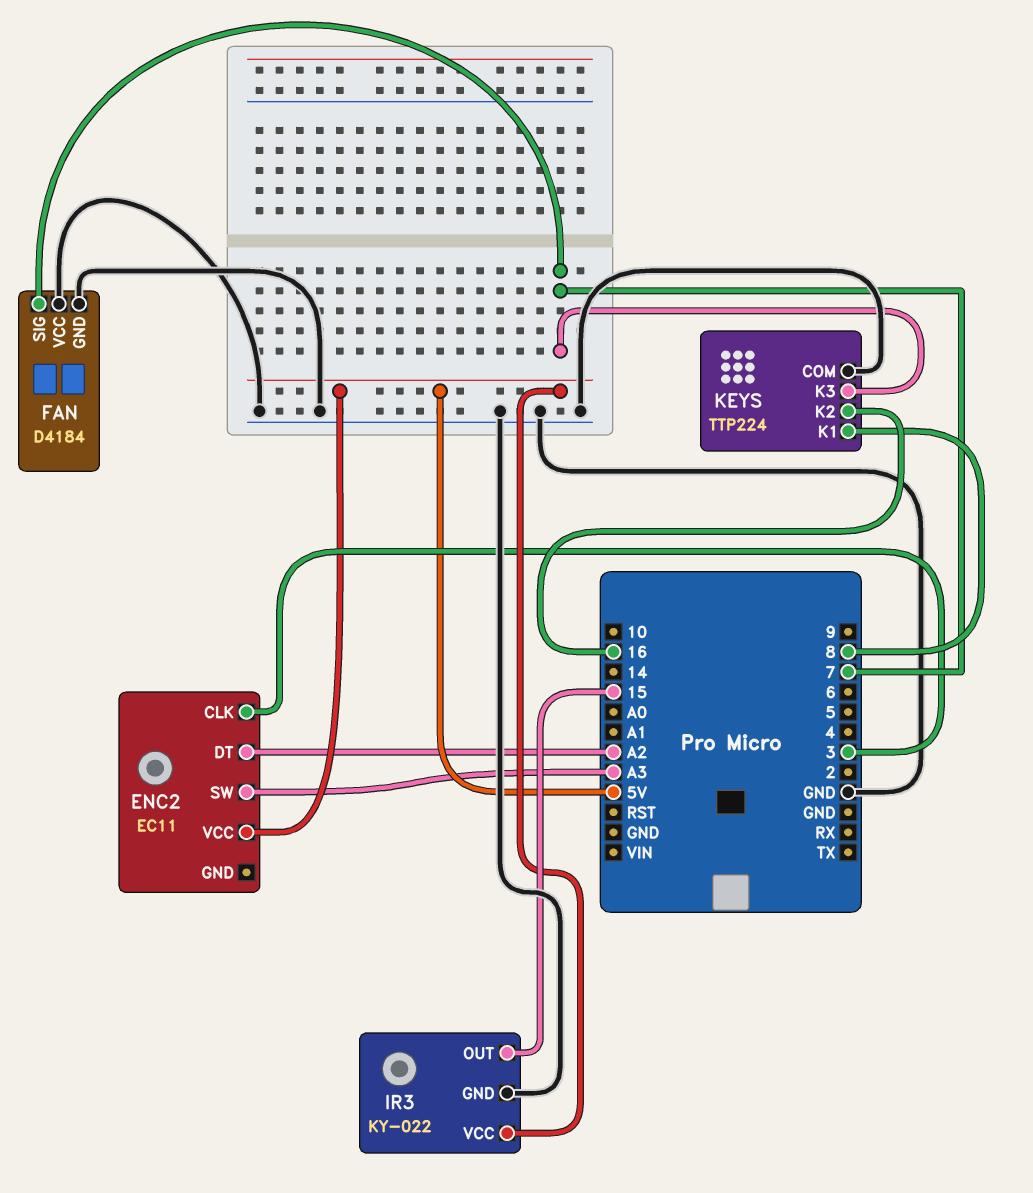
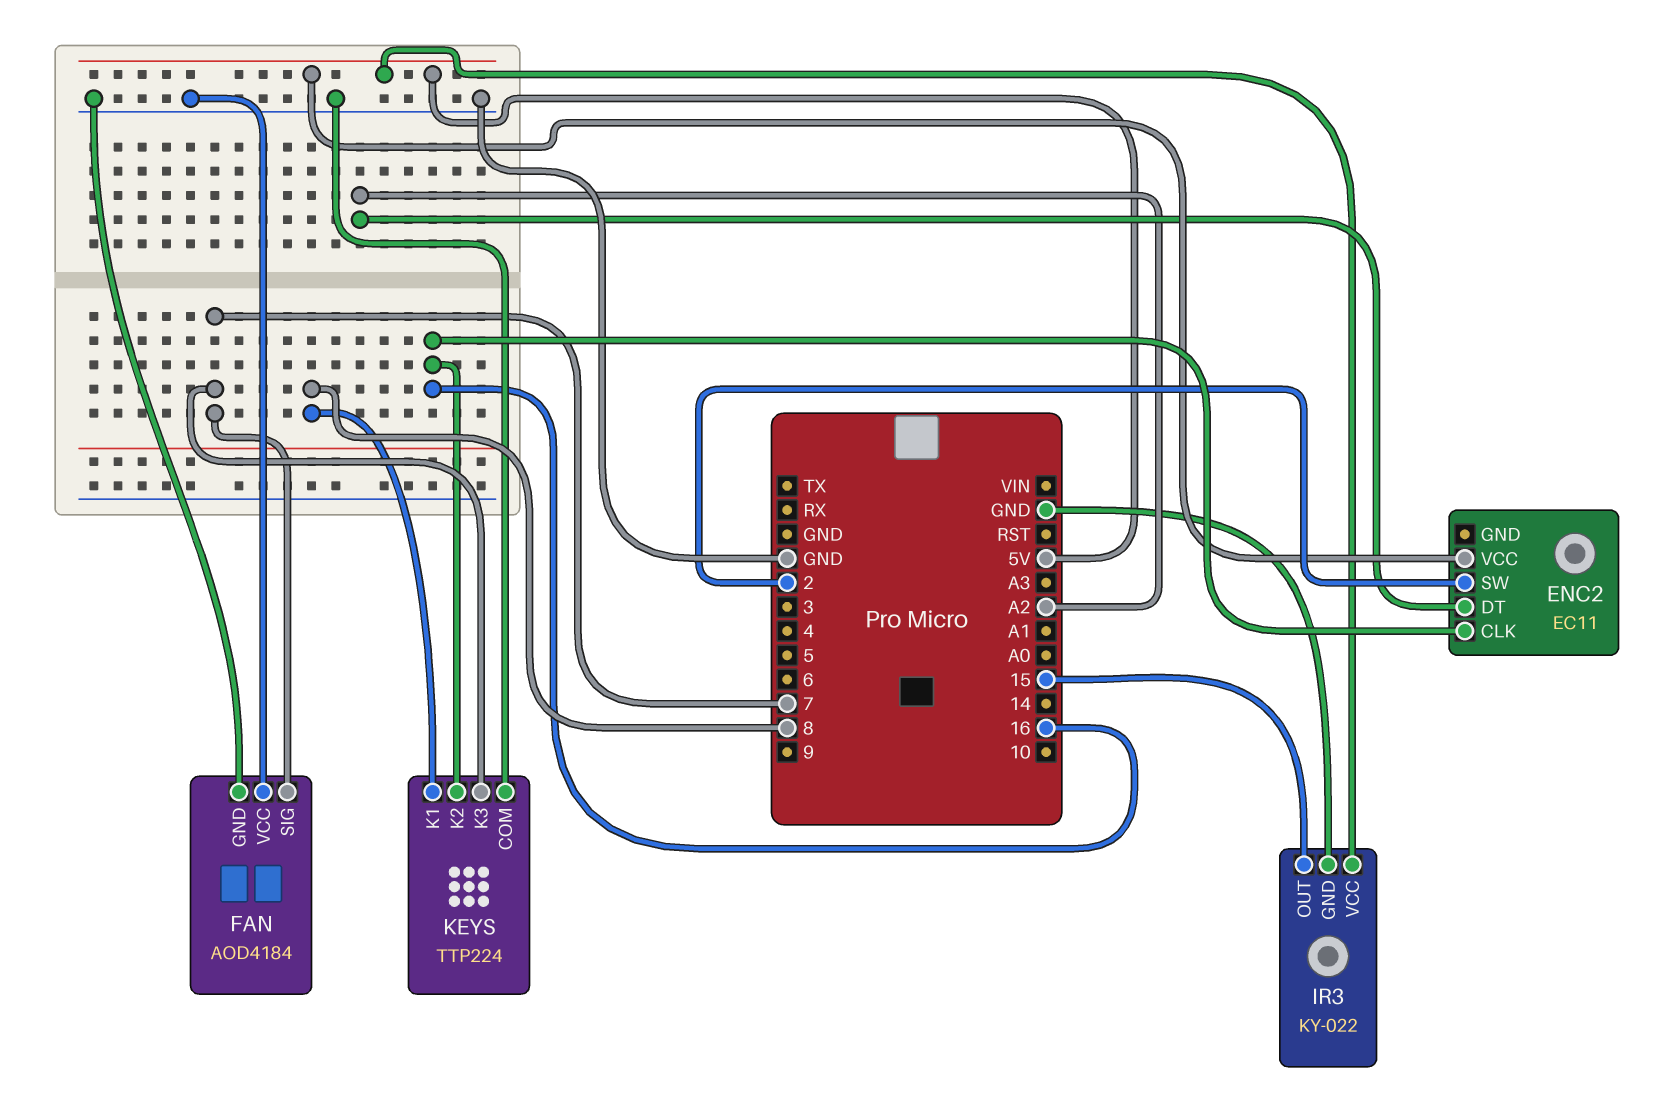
ENC2 pin CLK: 3 -> 16
ENC2 pin SW: A3 -> 2
FAN: D4184 -> AOD4184

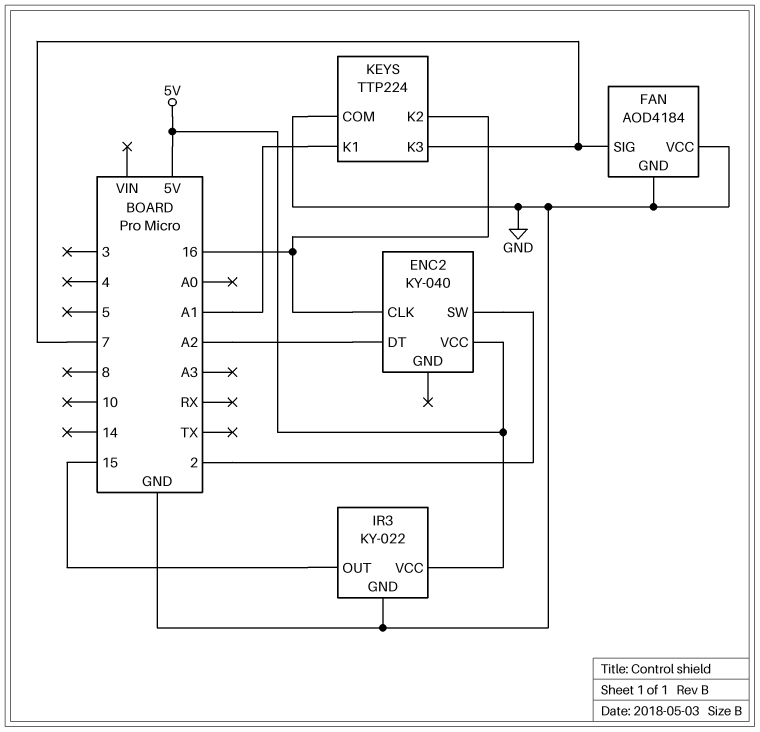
ENC2: EC11 -> KY-040
KEYS pin K1: 8 -> A1

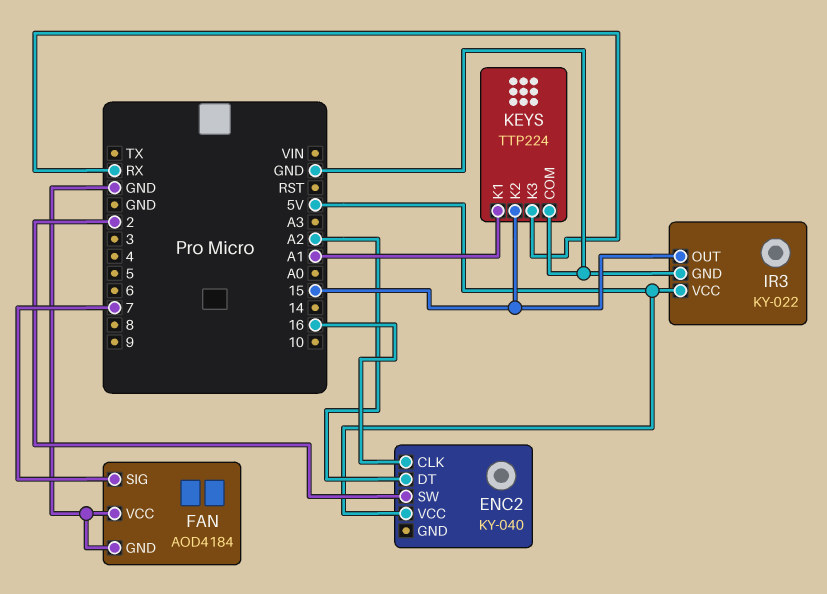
KEYS pin K2: 16 -> 15
KEYS pin K3: 7 -> RX

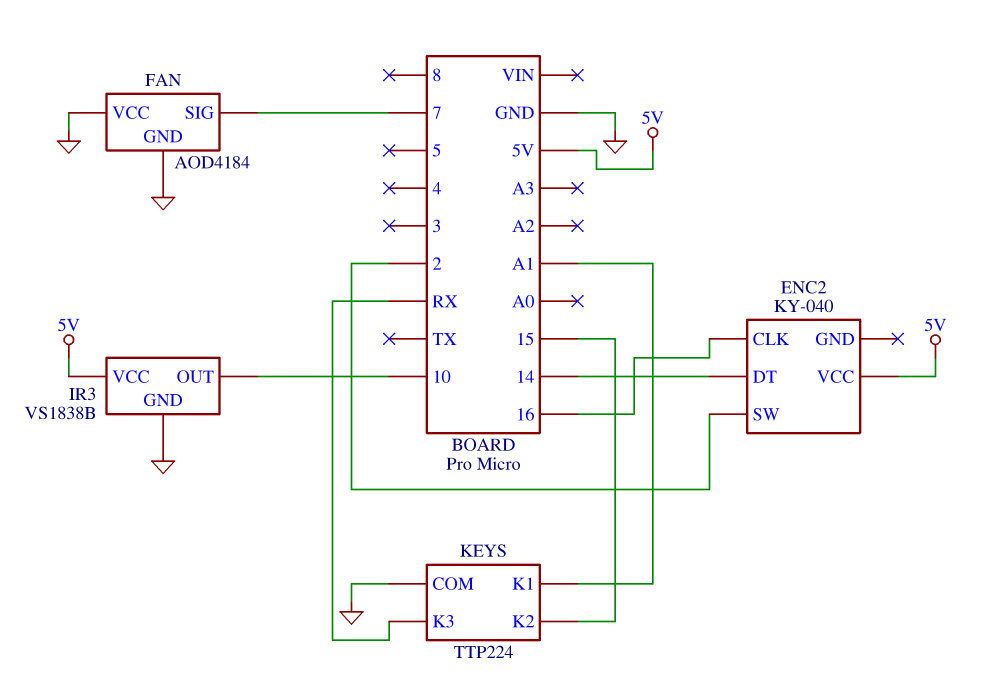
ENC2 pin DT: A2 -> 14
IR3: KY-022 -> VS1838B
IR3 pin OUT: 15 -> 10

